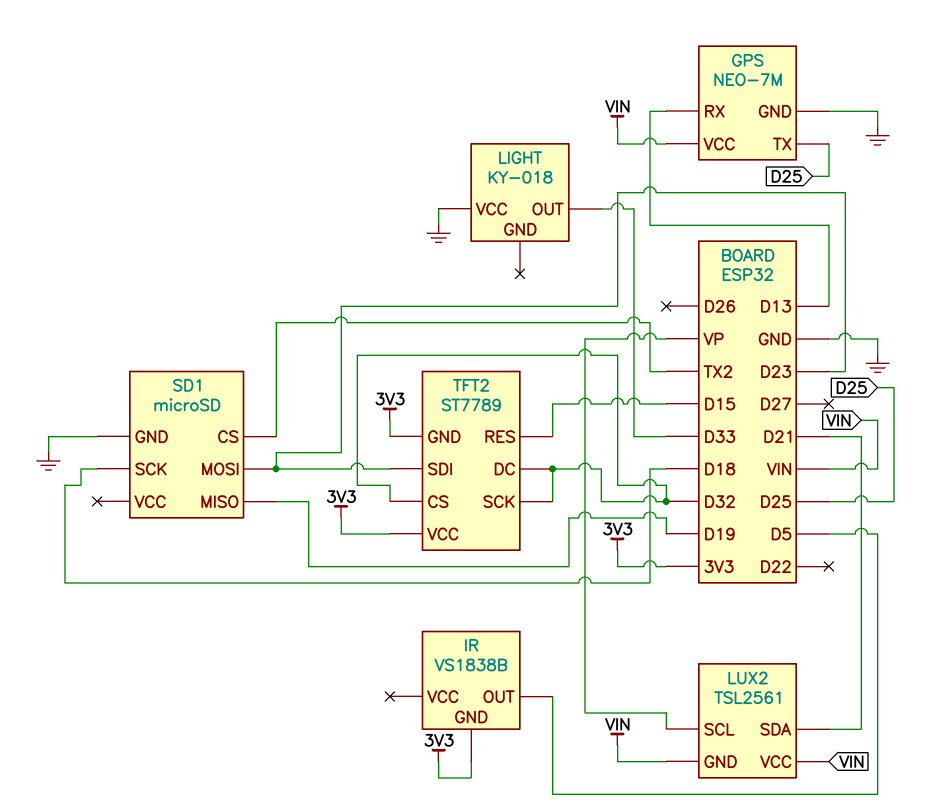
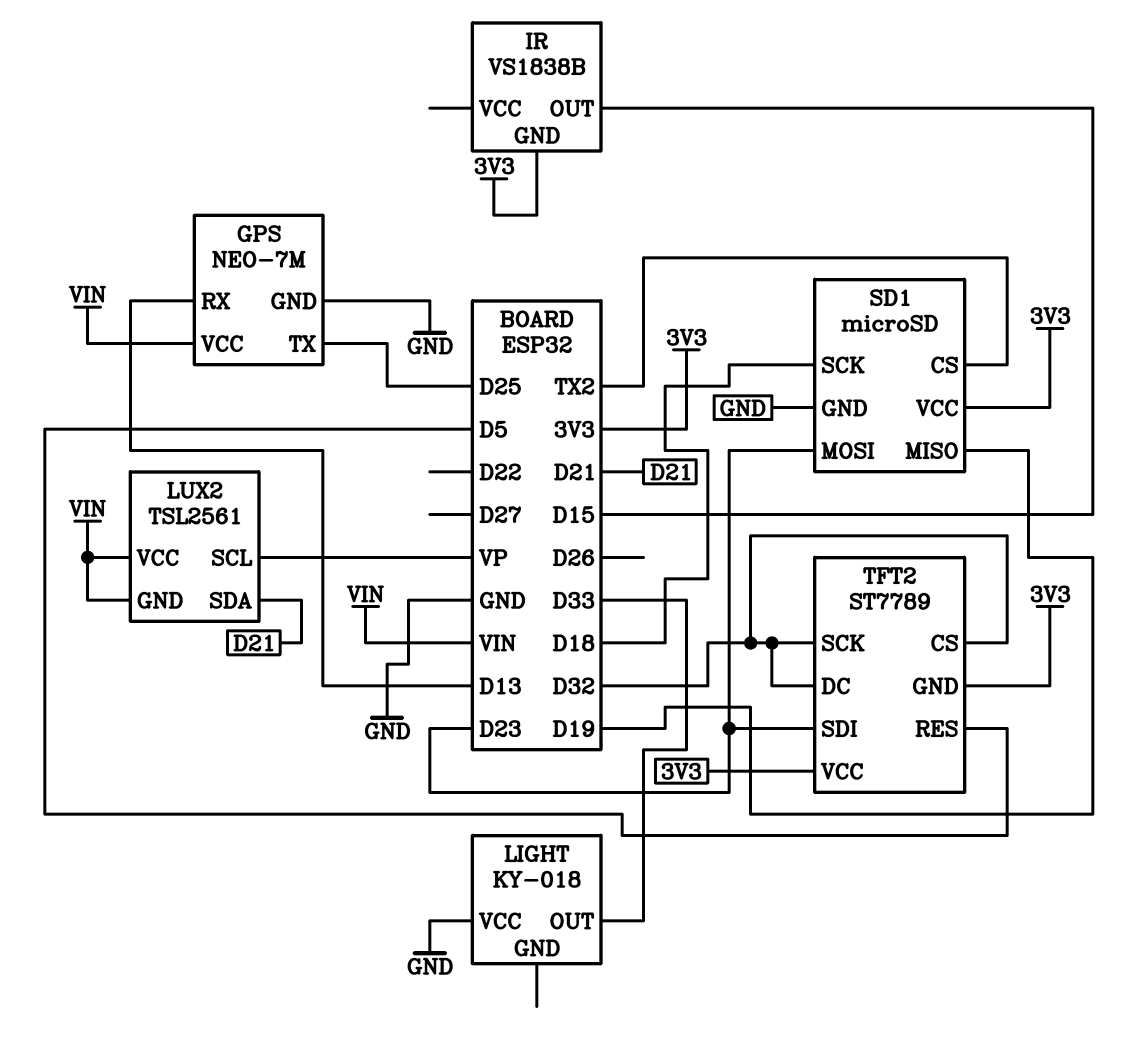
IR pin OUT: D5 -> D15
SD1 pin VCC: none -> 3V3
TFT2 pin RES: D15 -> D5

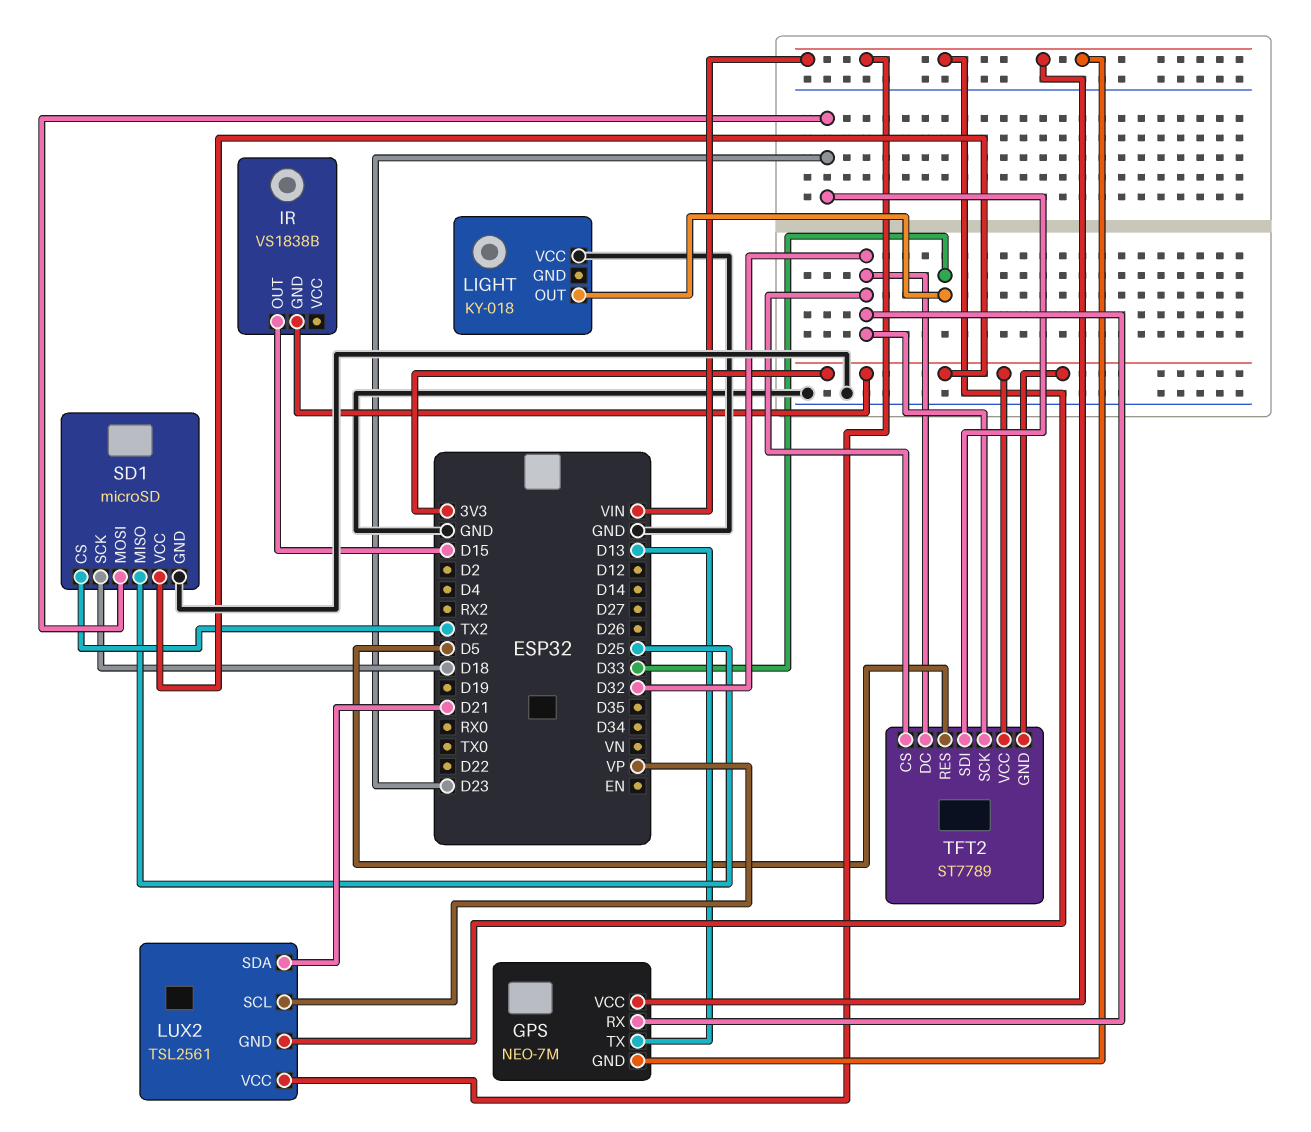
GPS pin GND: GND -> VIN
GPS pin RX: D13 -> D32
GPS pin TX: D25 -> D13
SD1 pin MISO: D19 -> D25

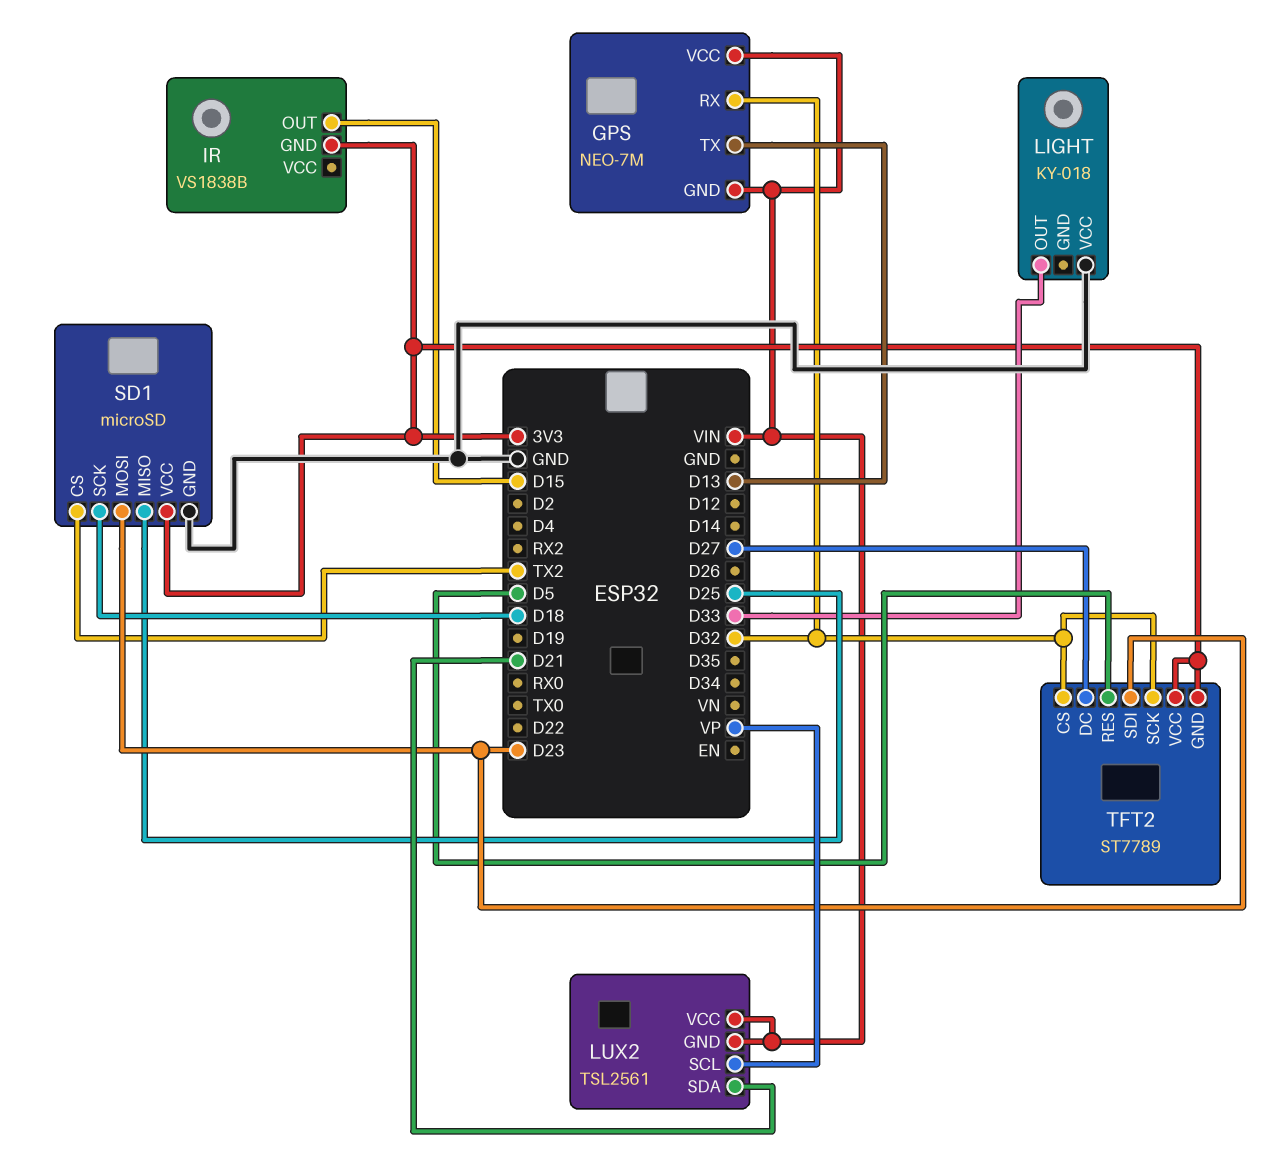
TFT2 pin DC: D32 -> D27

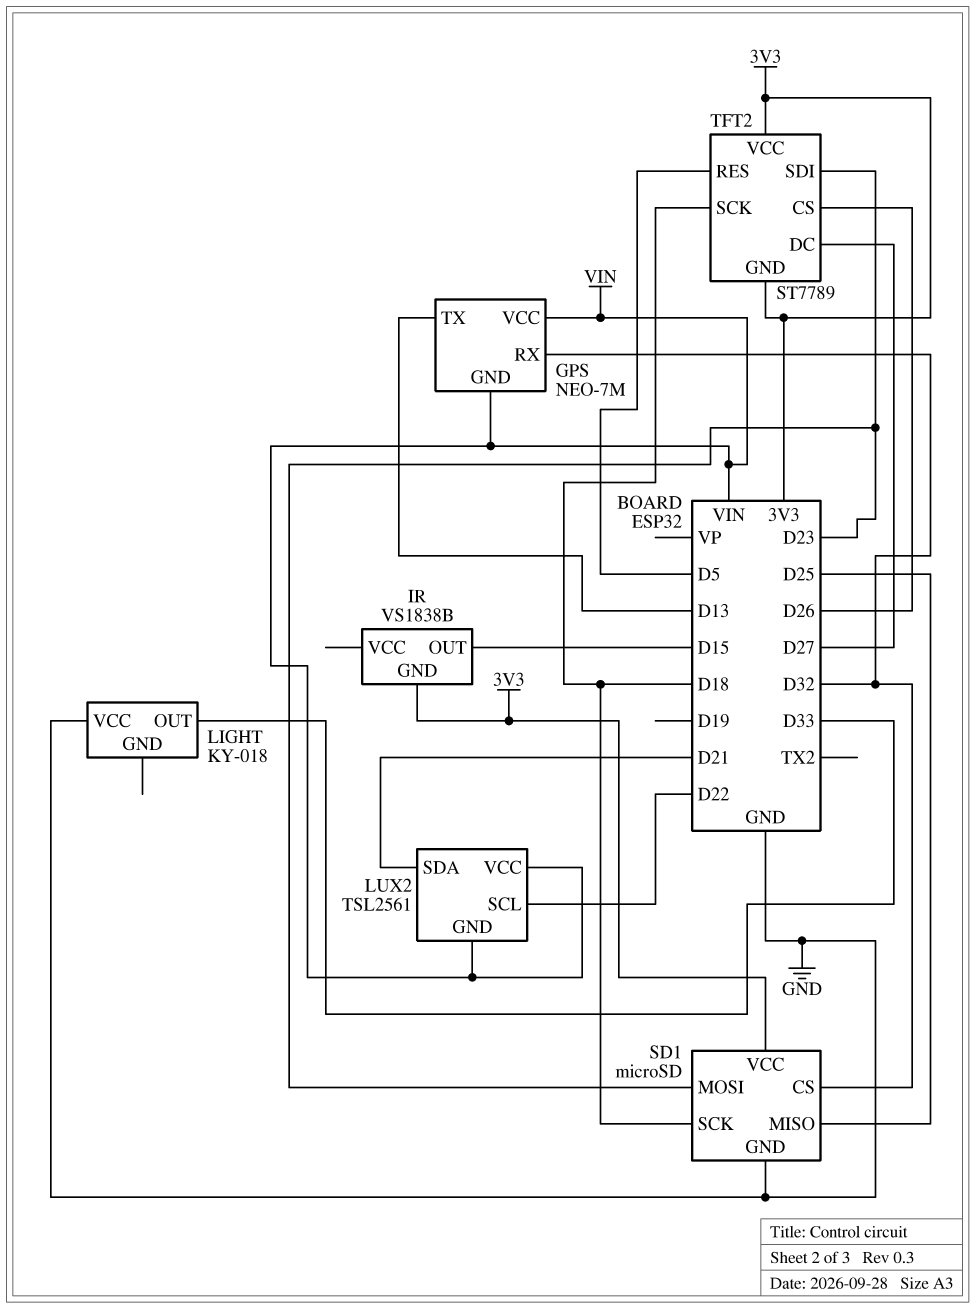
LUX2 pin SCL: VP -> D22
SD1 pin CS: TX2 -> D32
TFT2 pin CS: D32 -> D26
TFT2 pin SCK: D32 -> D18

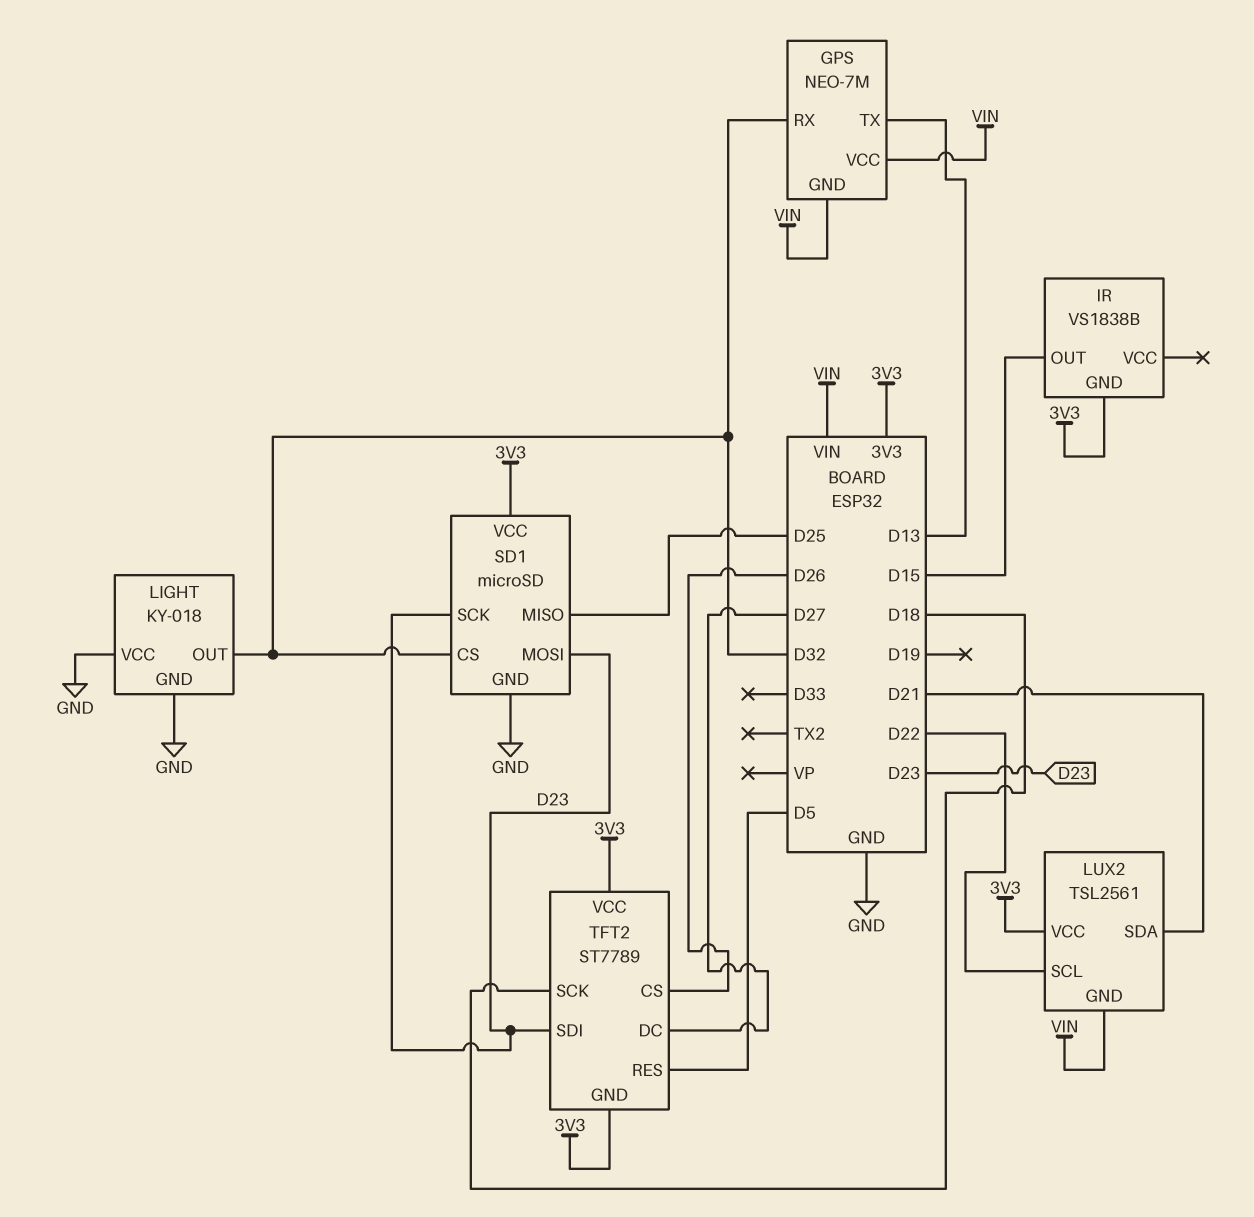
LIGHT pin GND: none -> GND
LIGHT pin OUT: D33 -> D32
LUX2 pin VCC: VIN -> 3V3
SD1 pin SCK: D18 -> D23

